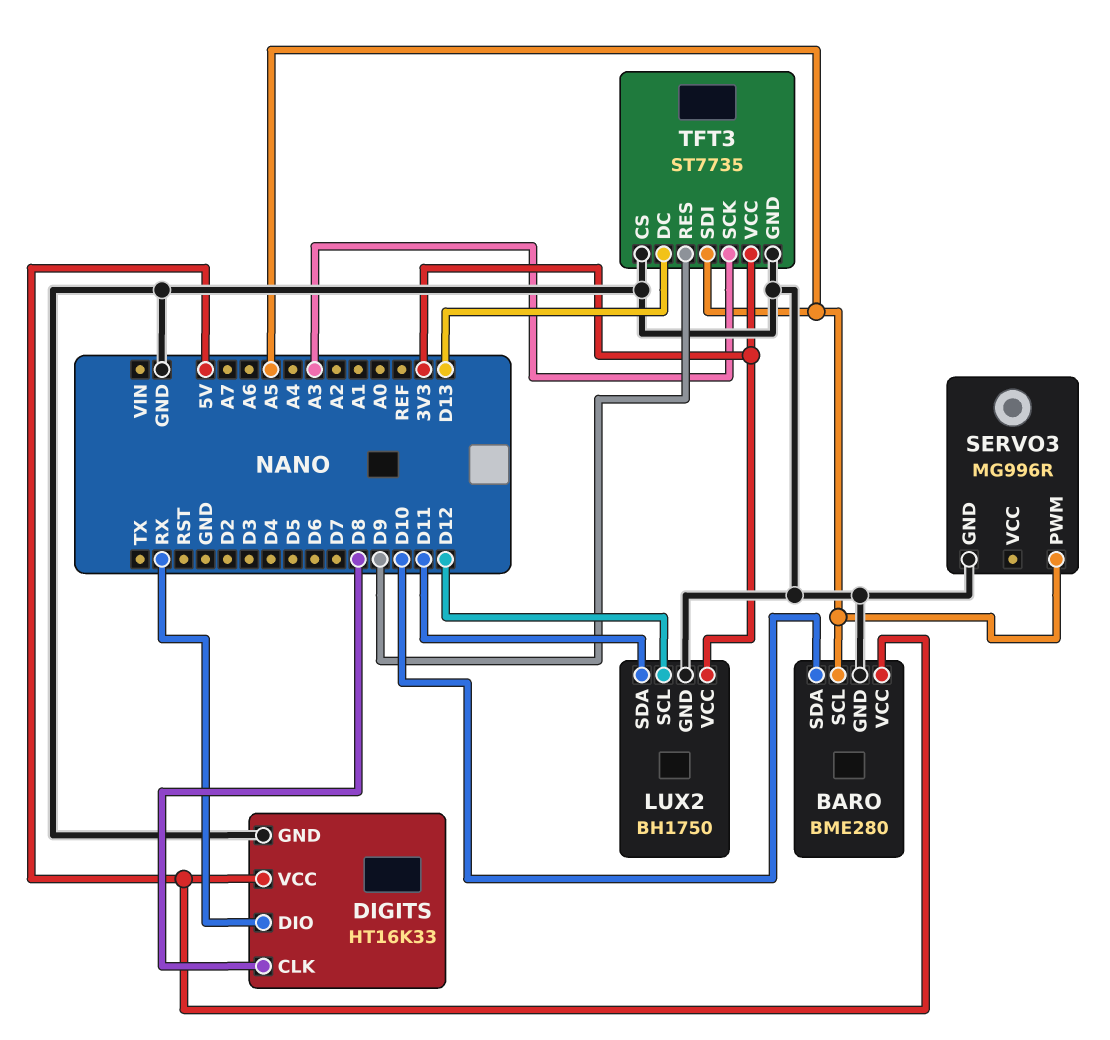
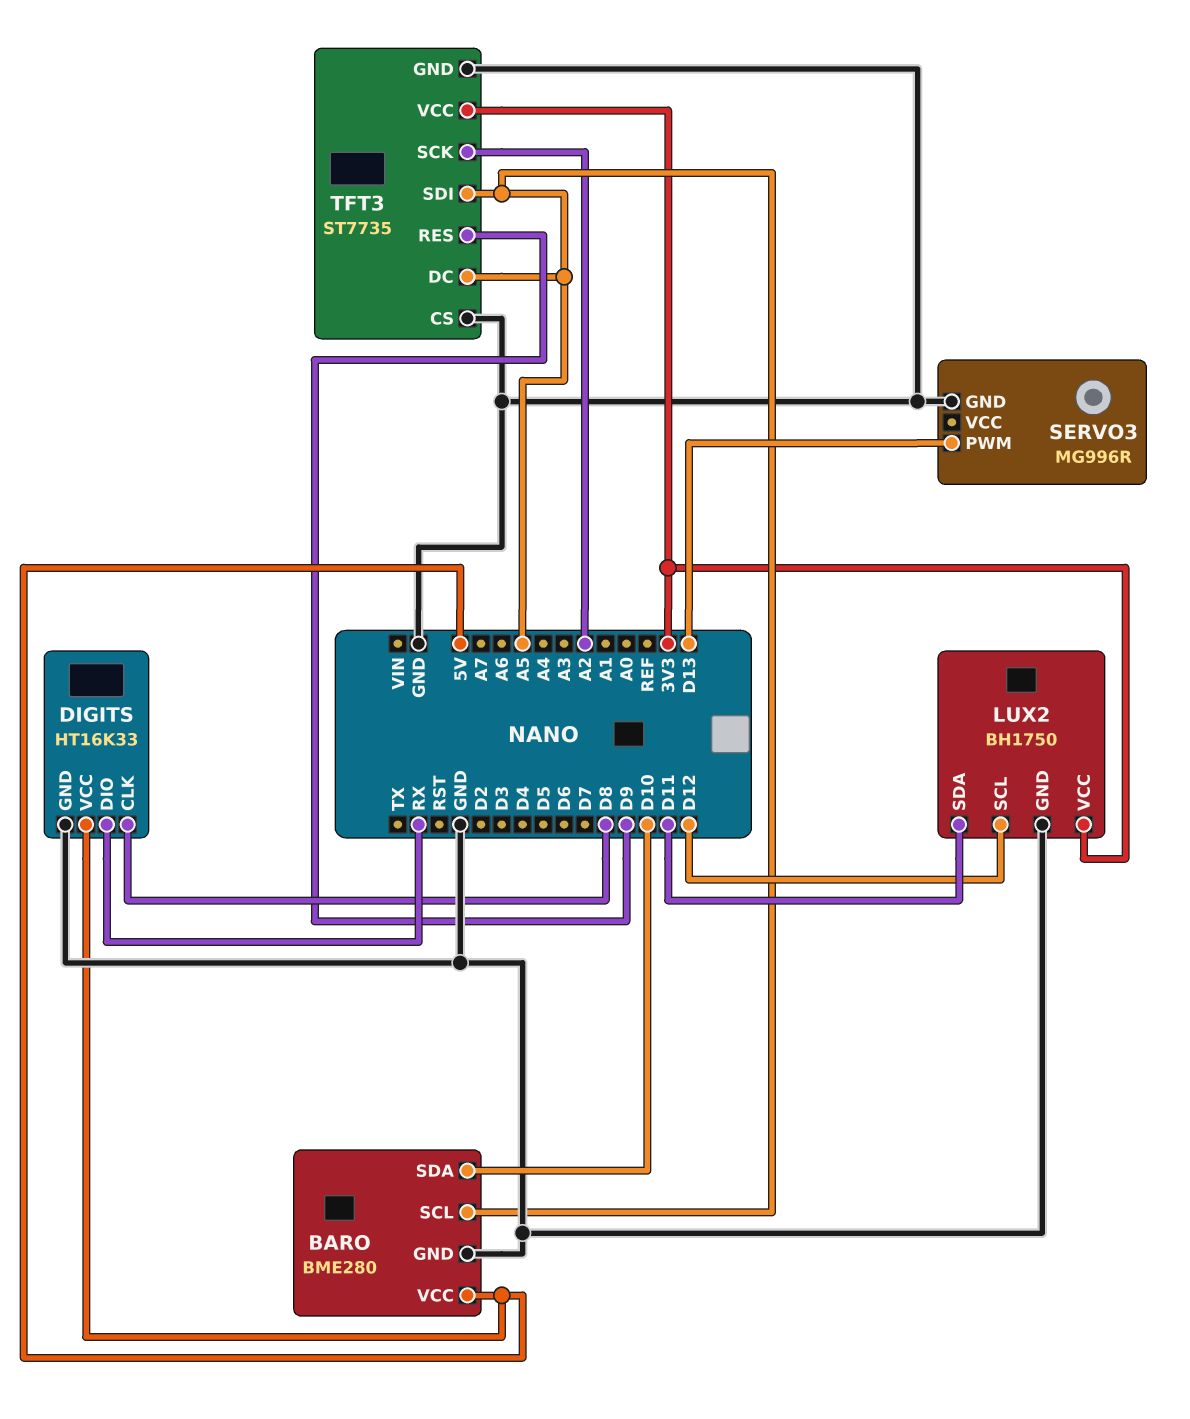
SERVO3 pin PWM: A5 -> D13
TFT3 pin DC: D13 -> A5
TFT3 pin SCK: A3 -> A2

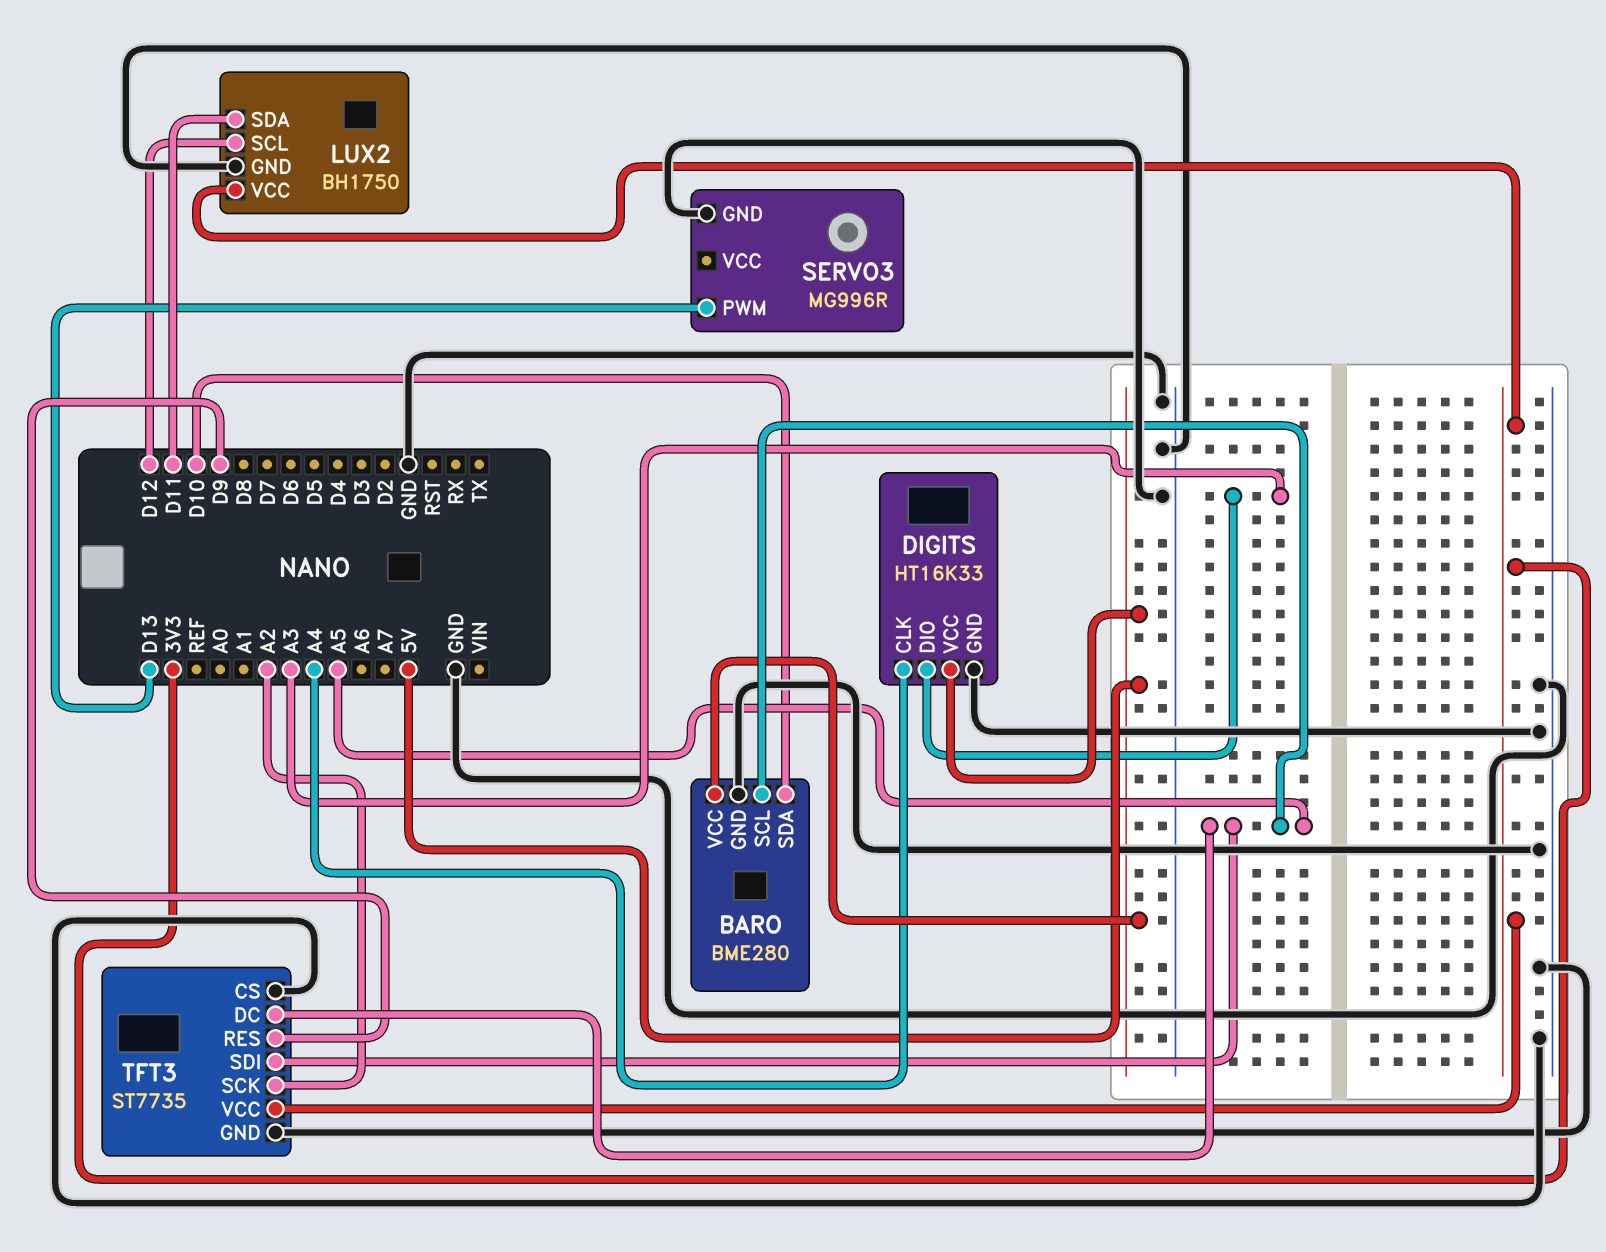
DIGITS pin CLK: D8 -> A4
DIGITS pin DIO: RX -> A3

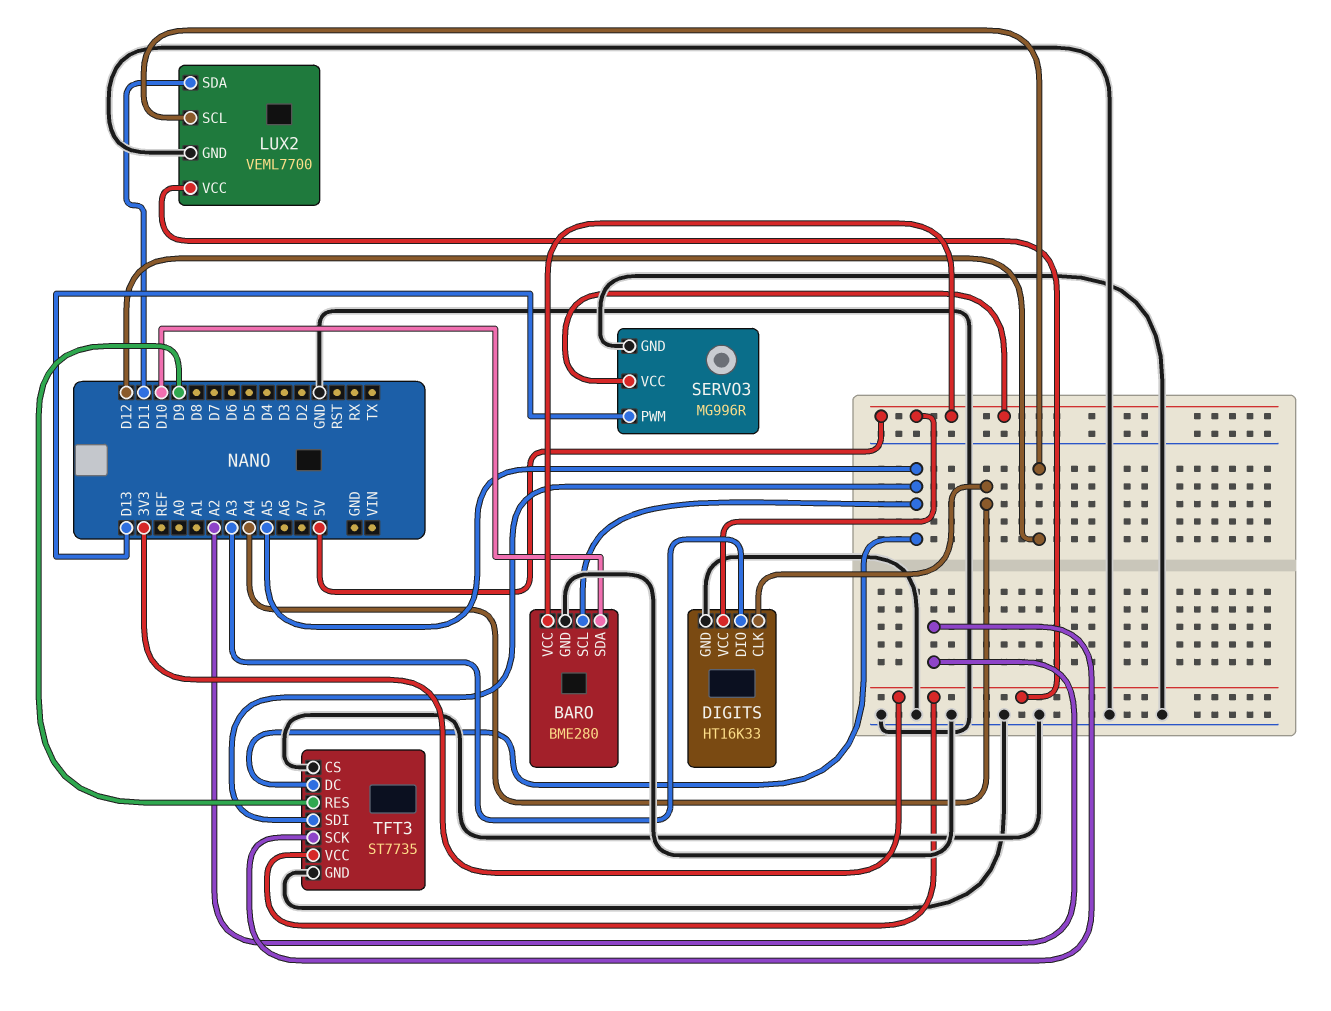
LUX2: BH1750 -> VEML7700
SERVO3 pin VCC: none -> 5V

